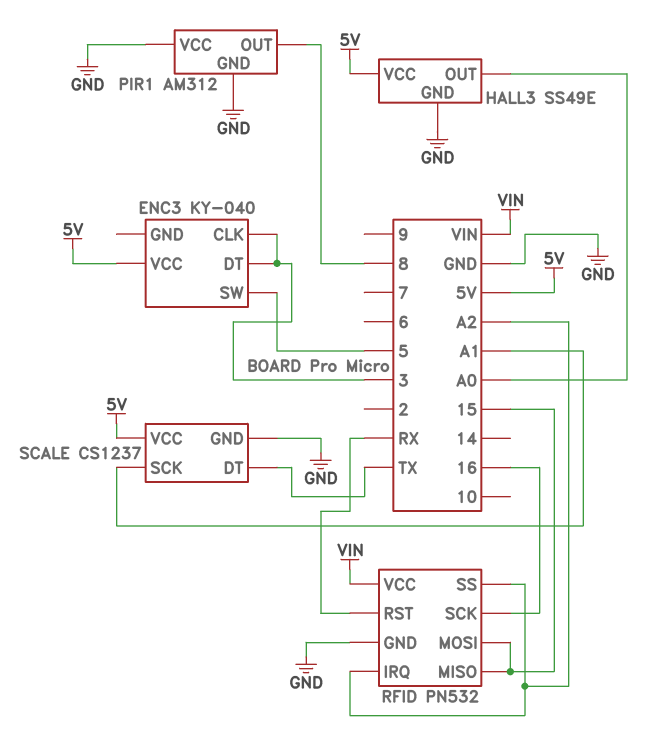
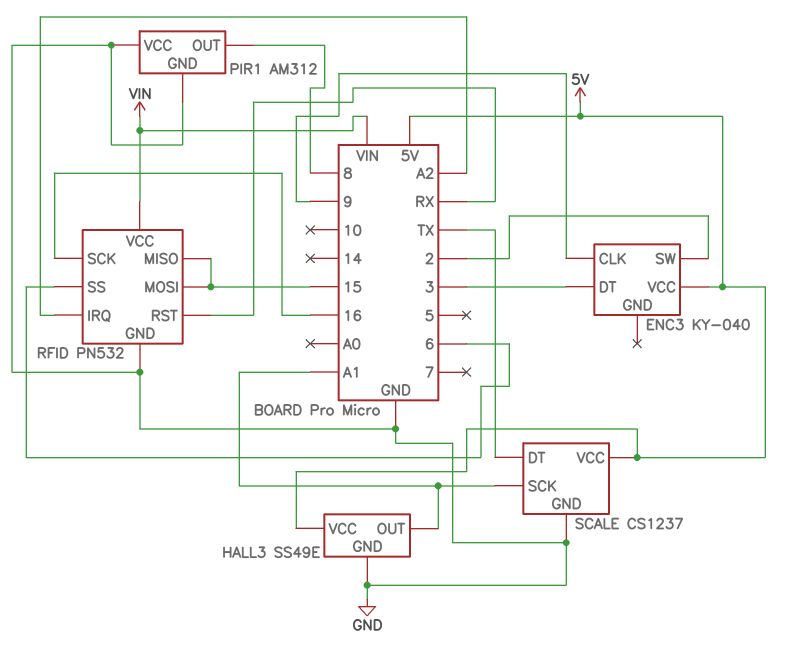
ENC3 pin CLK: 3 -> 9
ENC3 pin SW: 5 -> 2
HALL3 pin OUT: A0 -> A1
RFID pin SS: A2 -> 6

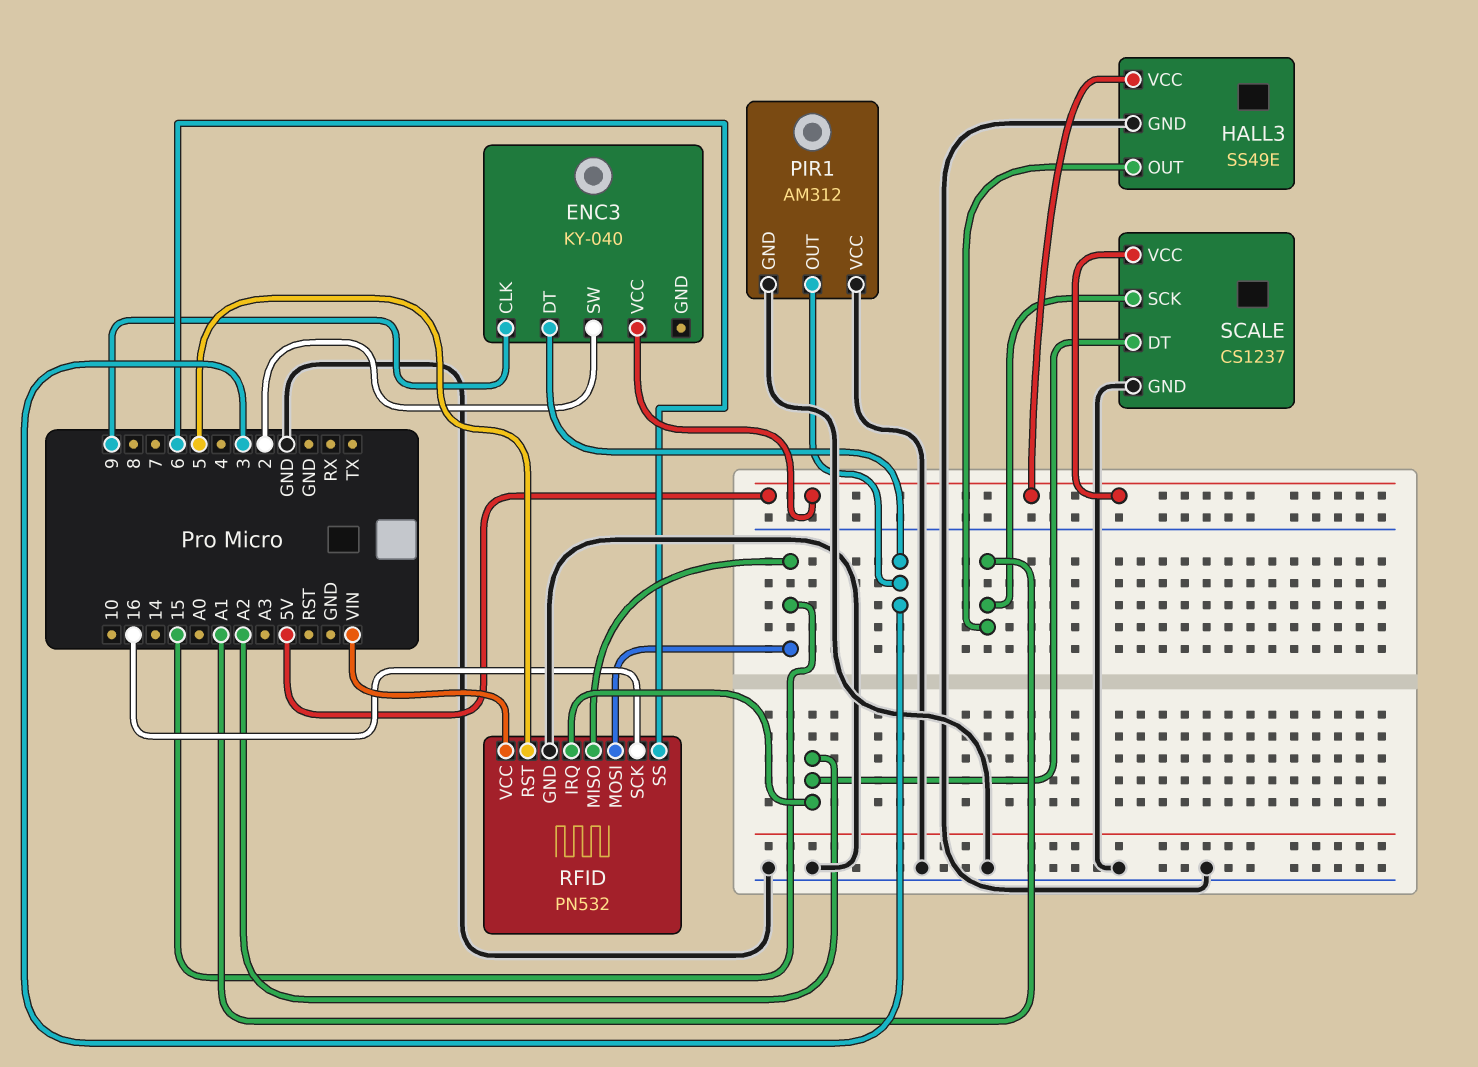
PIR1 pin OUT: 8 -> 3
RFID pin RST: RX -> 5
SCALE pin DT: TX -> A2

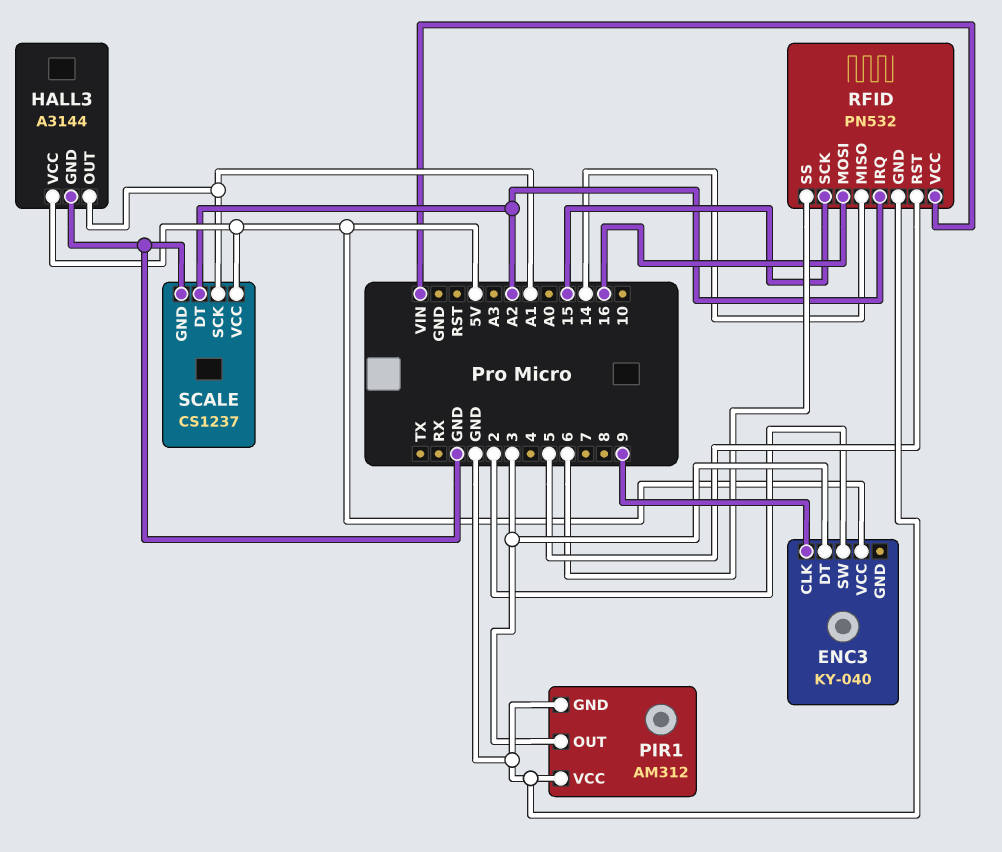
HALL3: SS49E -> A3144
RFID pin MISO: 15 -> 14
RFID pin MOSI: 15 -> 16
RFID pin SCK: 16 -> 15

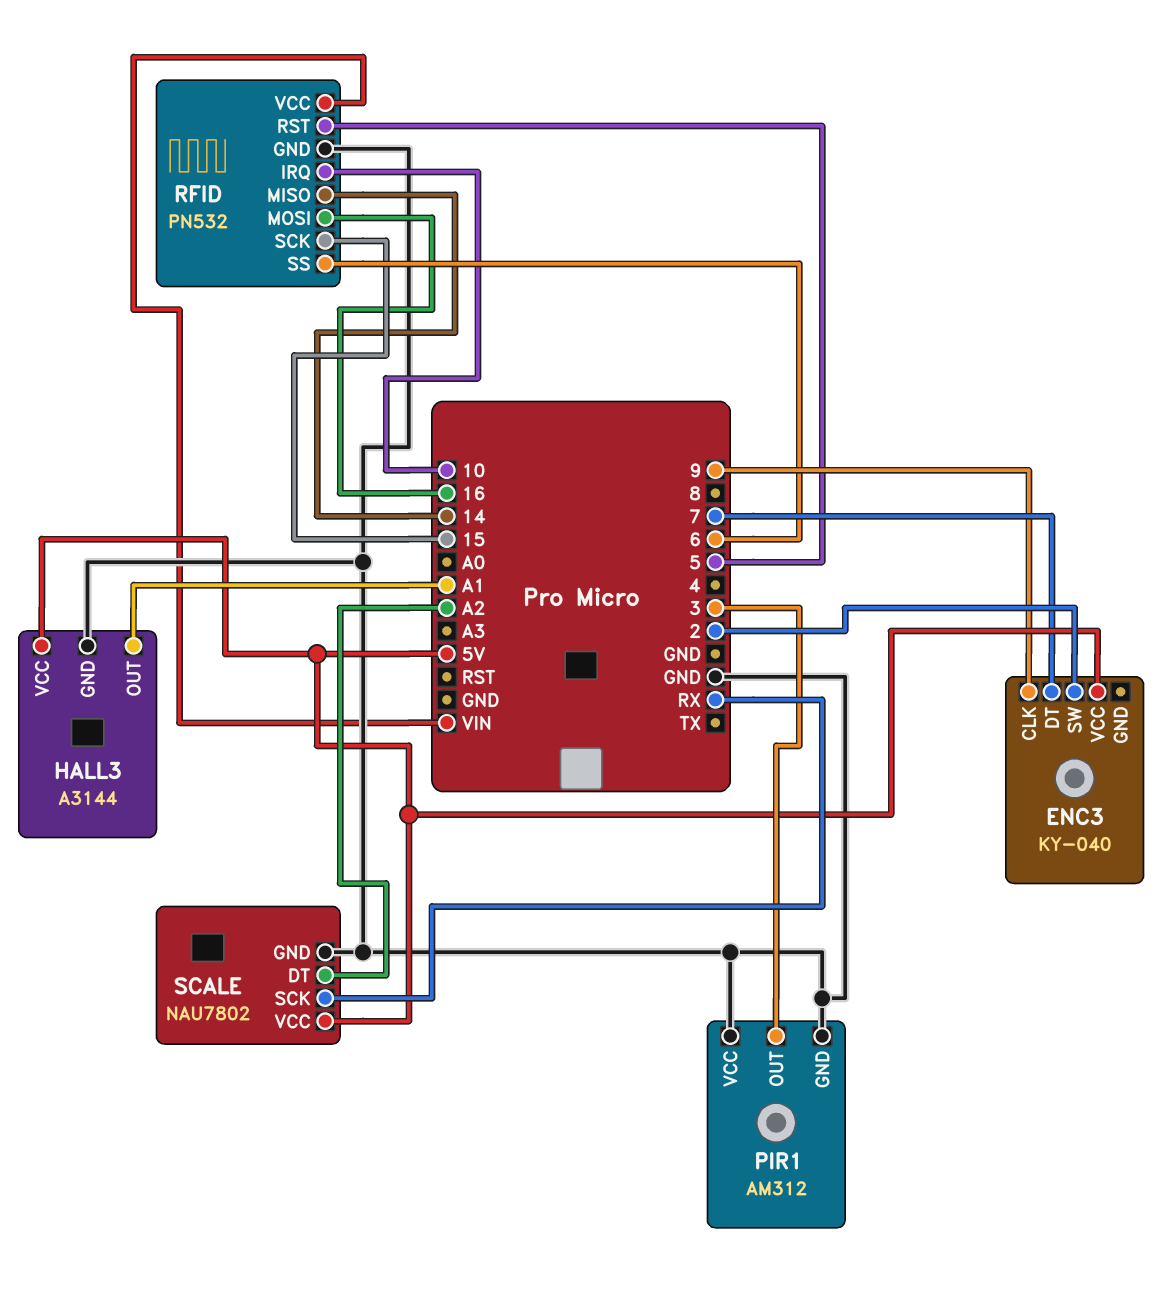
ENC3 pin DT: 3 -> 7
RFID pin IRQ: A2 -> 10
SCALE: CS1237 -> NAU7802
SCALE pin SCK: A1 -> RX

